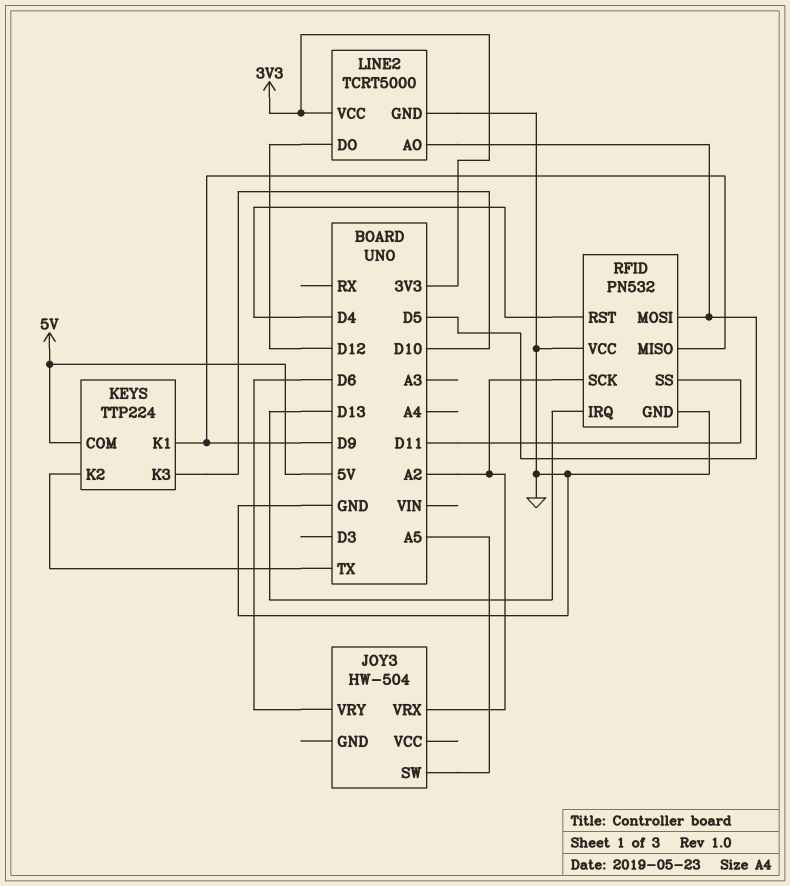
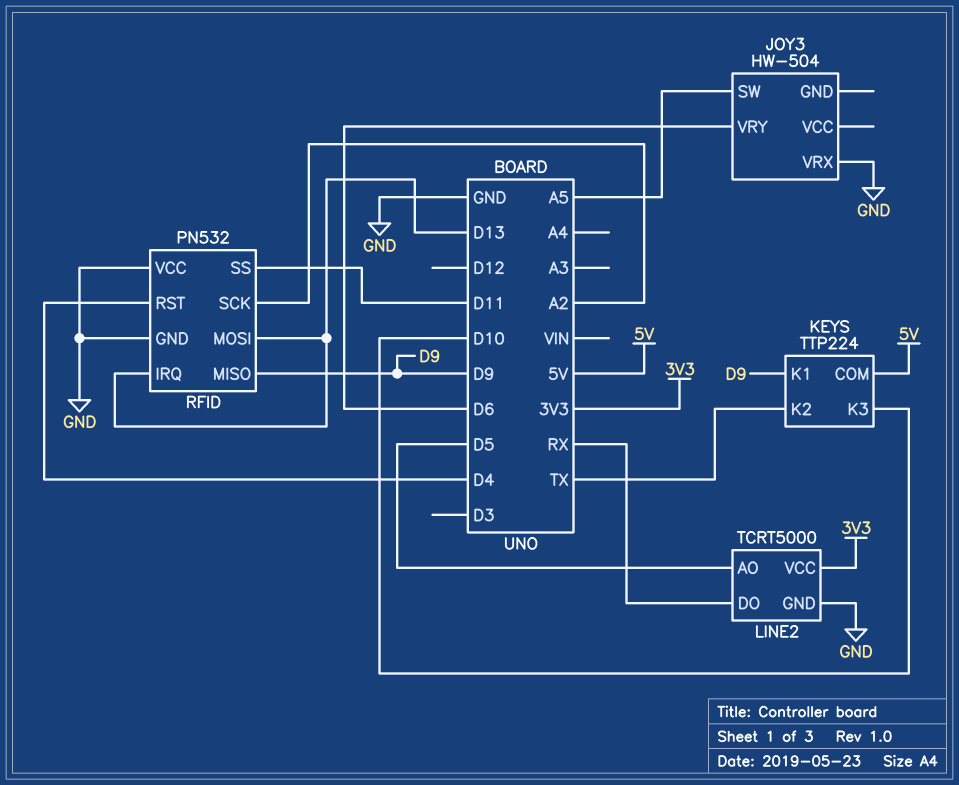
JOY3 pin VRX: A2 -> GND
LINE2 pin DO: D12 -> RX
RFID pin MOSI: D5 -> D13

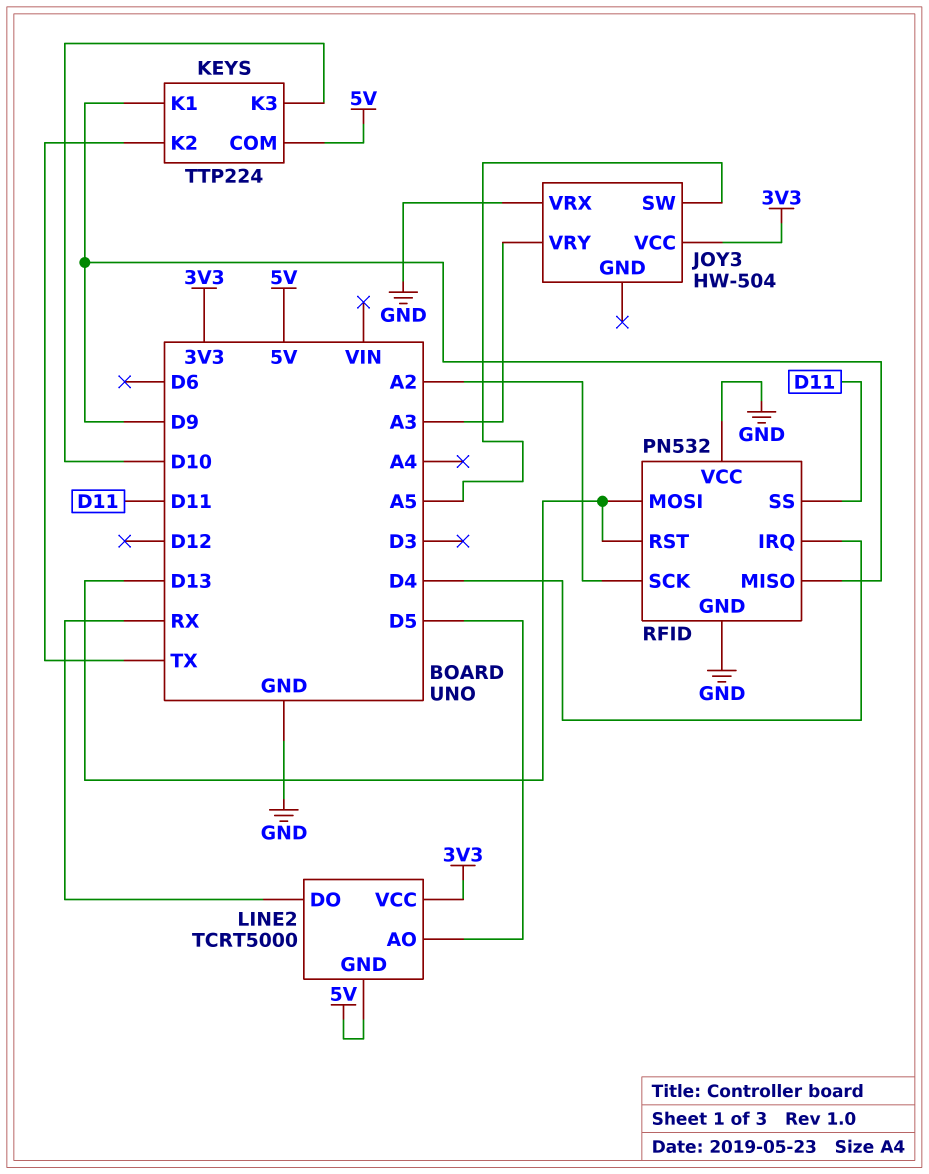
JOY3 pin VCC: none -> 3V3
JOY3 pin VRY: D6 -> A3
LINE2 pin GND: GND -> 5V
RFID pin IRQ: D13 -> D4
RFID pin RST: D4 -> D13

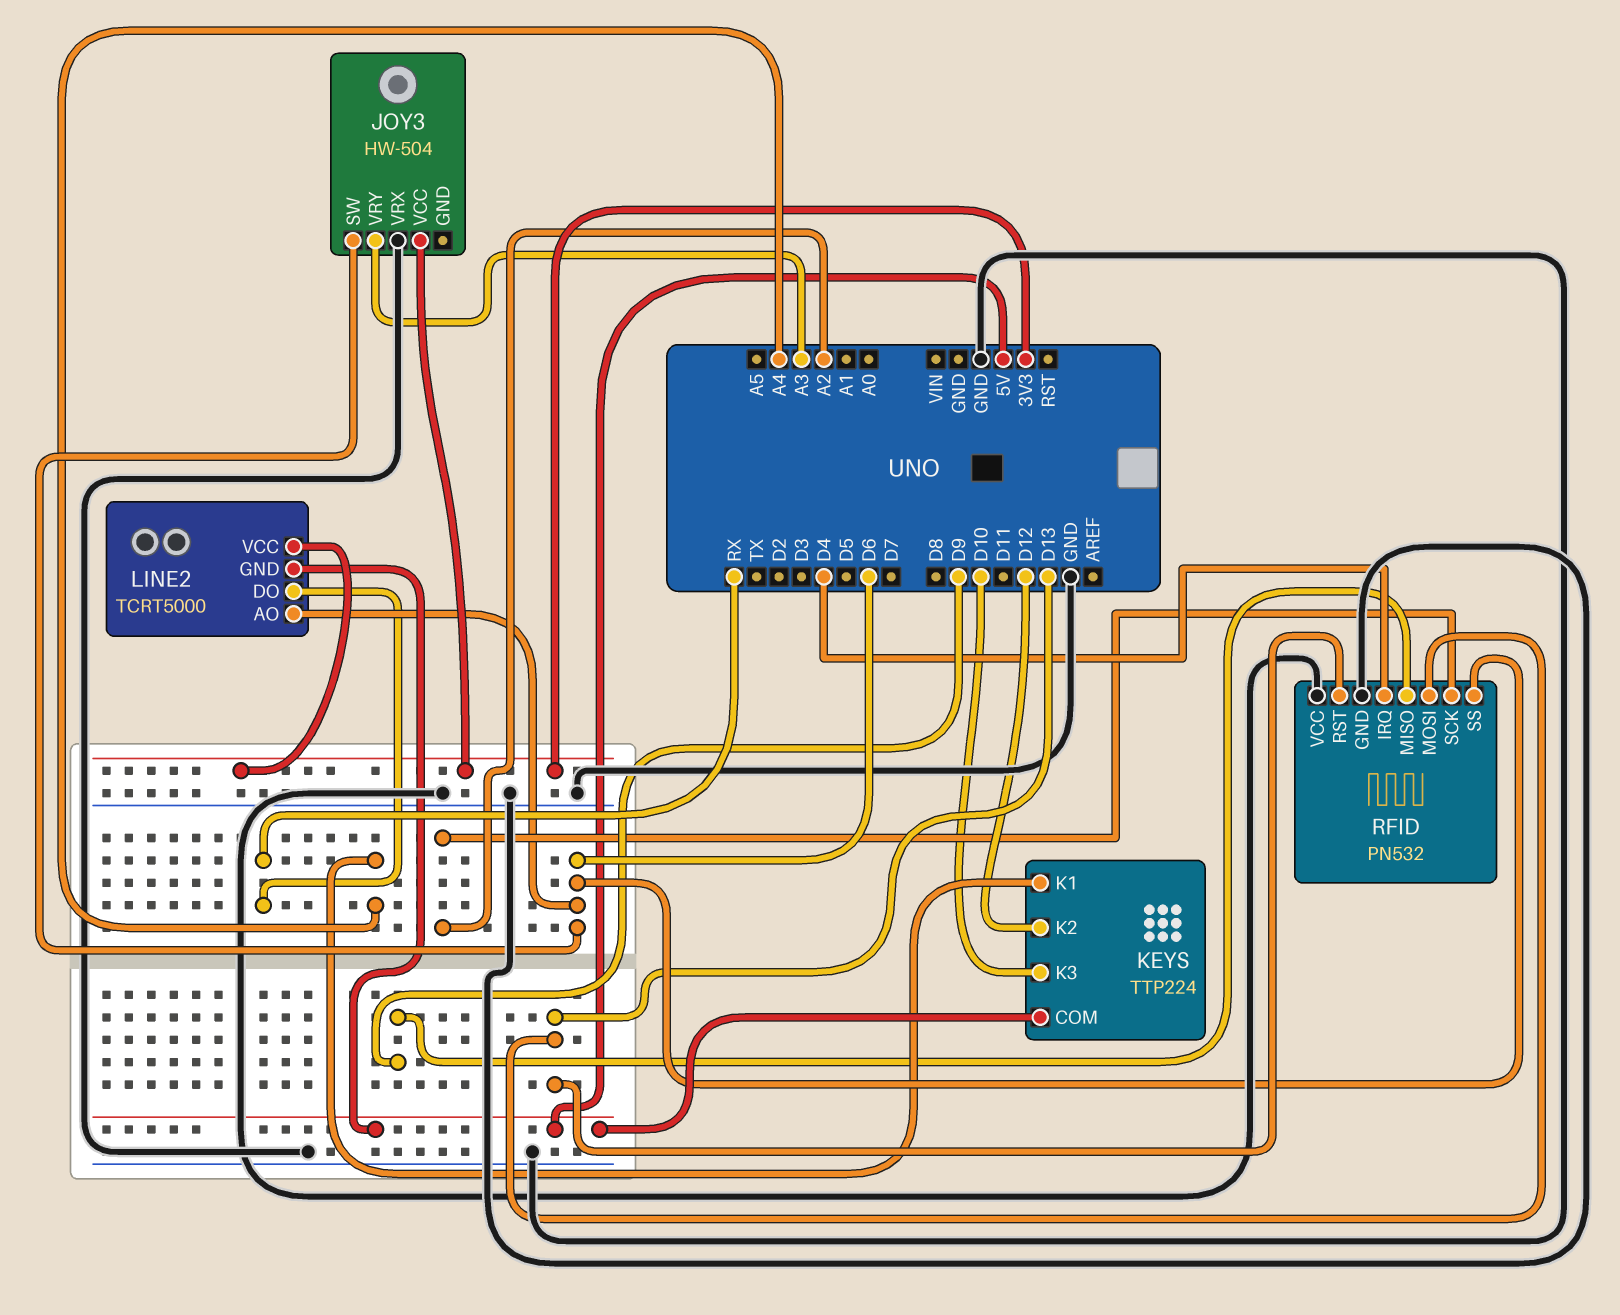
JOY3 pin SW: A5 -> D6
KEYS pin K1: D9 -> A4
KEYS pin K2: TX -> D12
LINE2 pin AO: D5 -> D6
RFID pin SS: D11 -> D6

